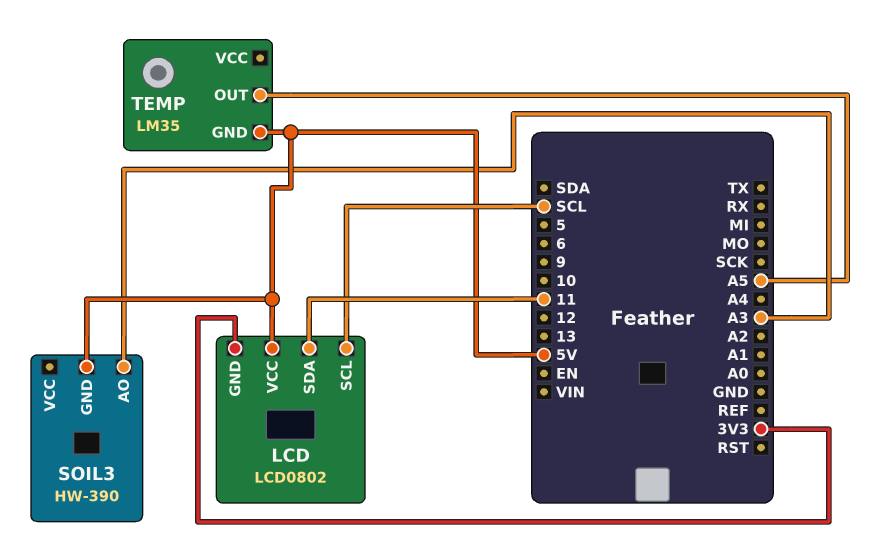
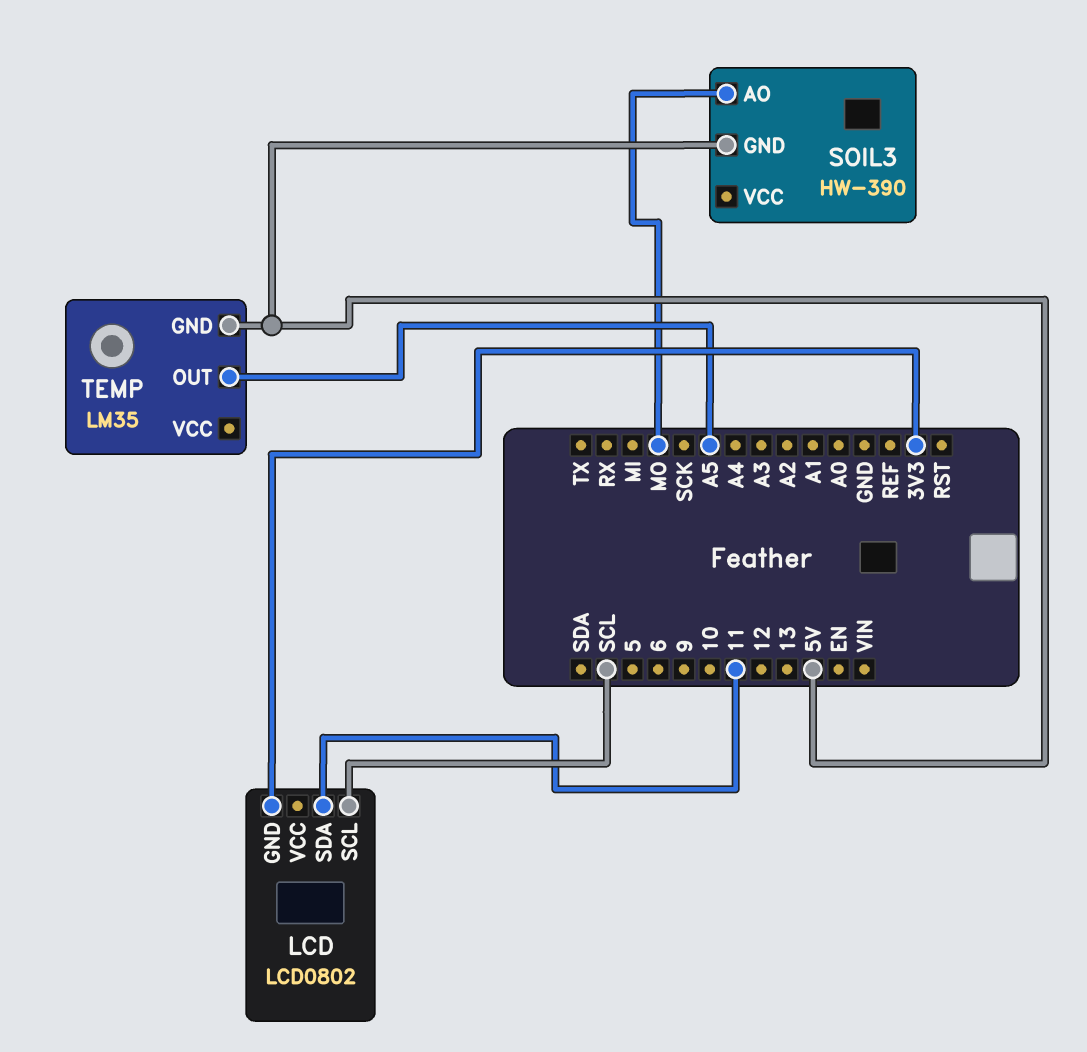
LCD pin VCC: 5V -> none
SOIL3 pin AO: A3 -> MO

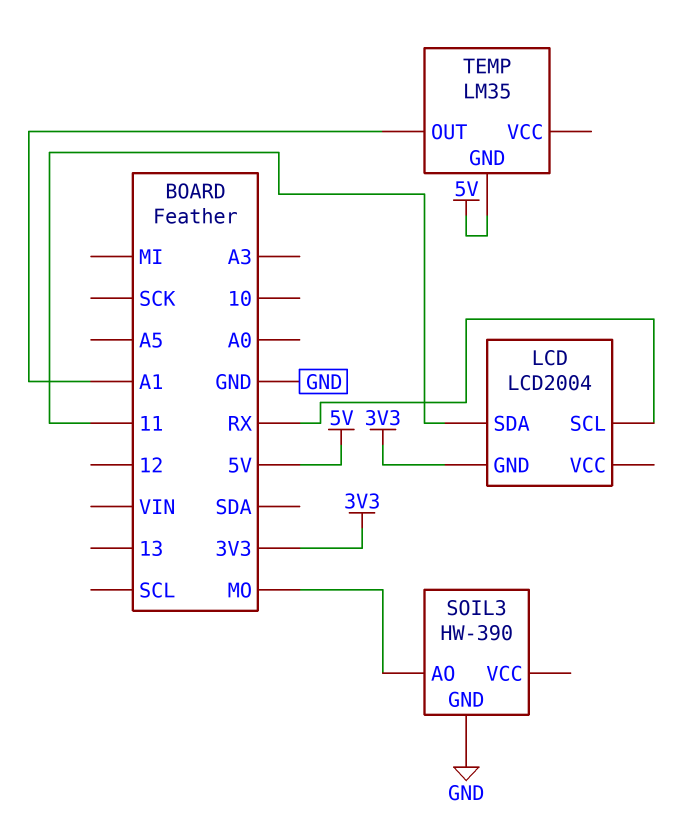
LCD: LCD0802 -> LCD2004
LCD pin SCL: SCL -> RX
SOIL3 pin GND: 5V -> GND
TEMP pin OUT: A5 -> A1

